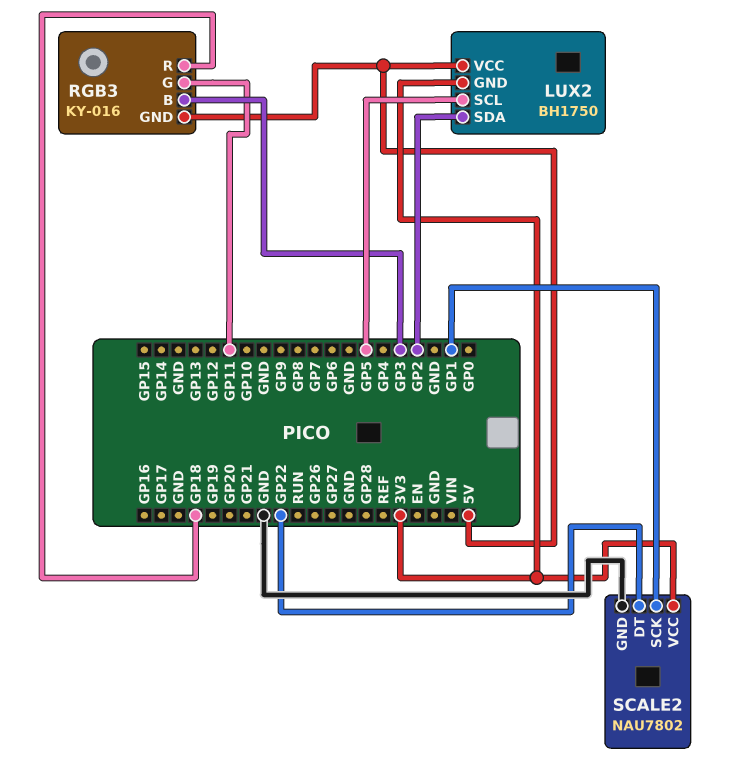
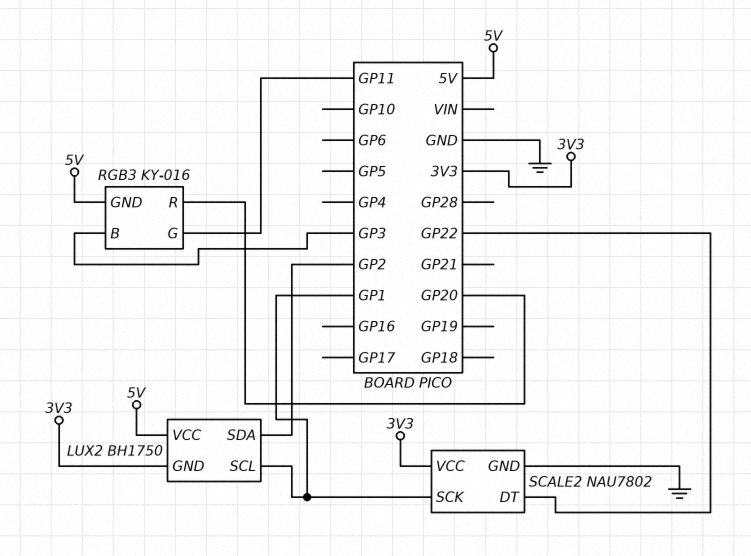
LUX2 pin SCL: GP5 -> GP1
RGB3 pin R: GP18 -> GP20

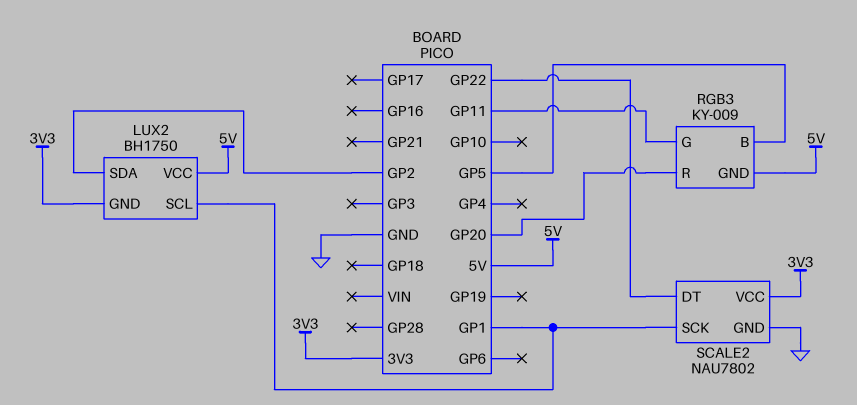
RGB3: KY-016 -> KY-009
RGB3 pin B: GP3 -> GP5

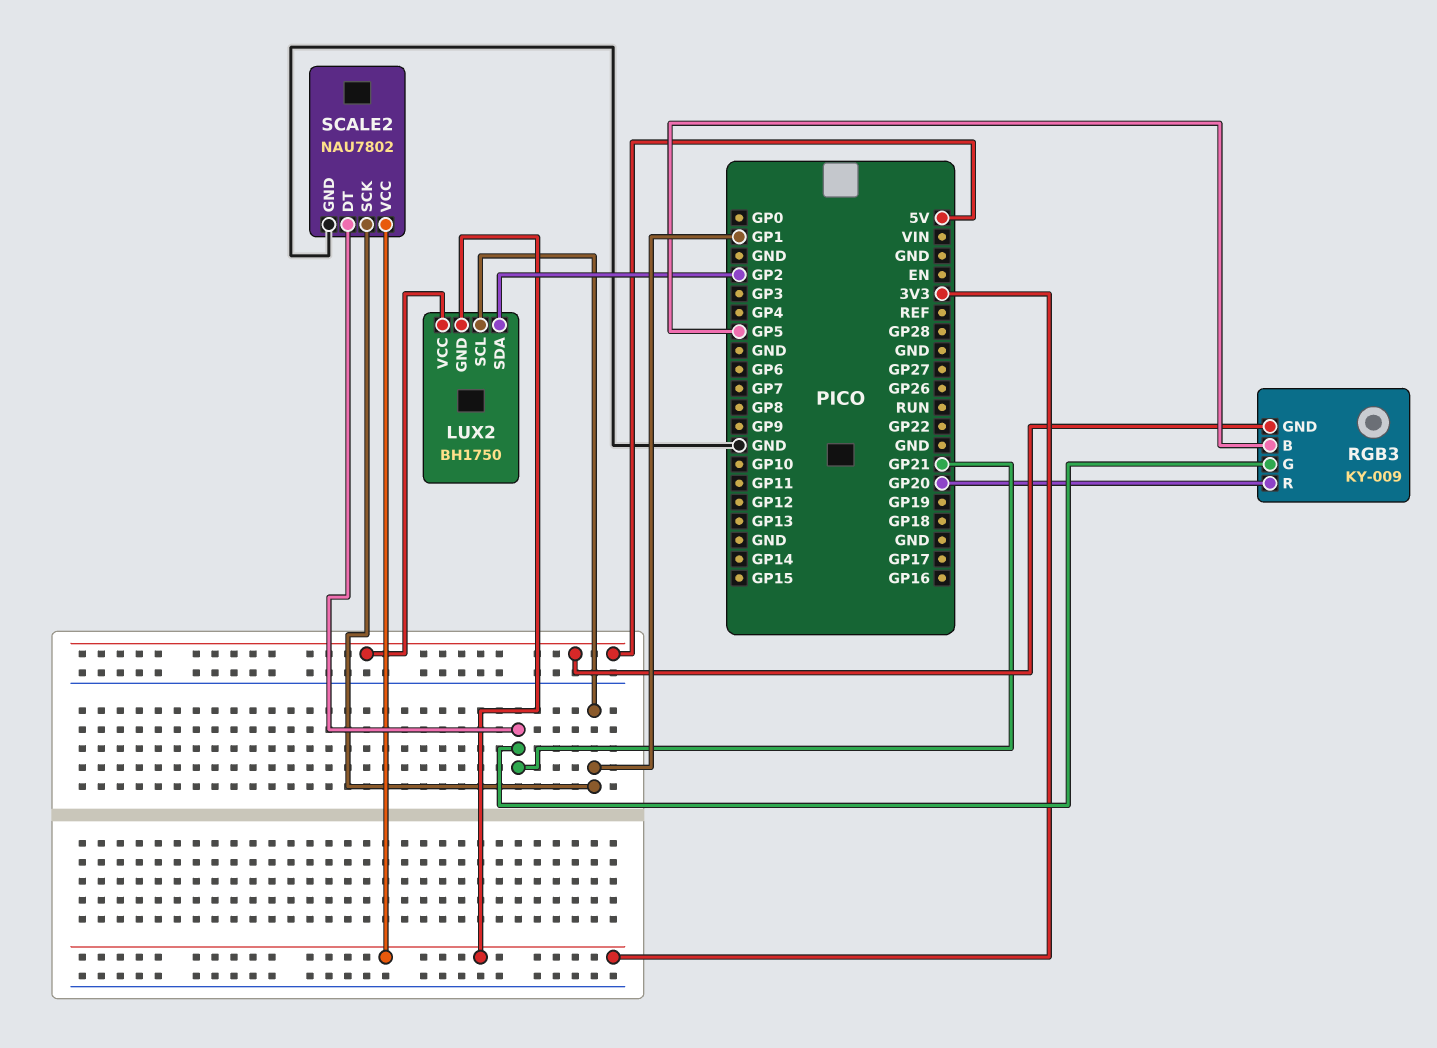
RGB3 pin G: GP11 -> GP21
SCALE2 pin DT: GP22 -> GP21

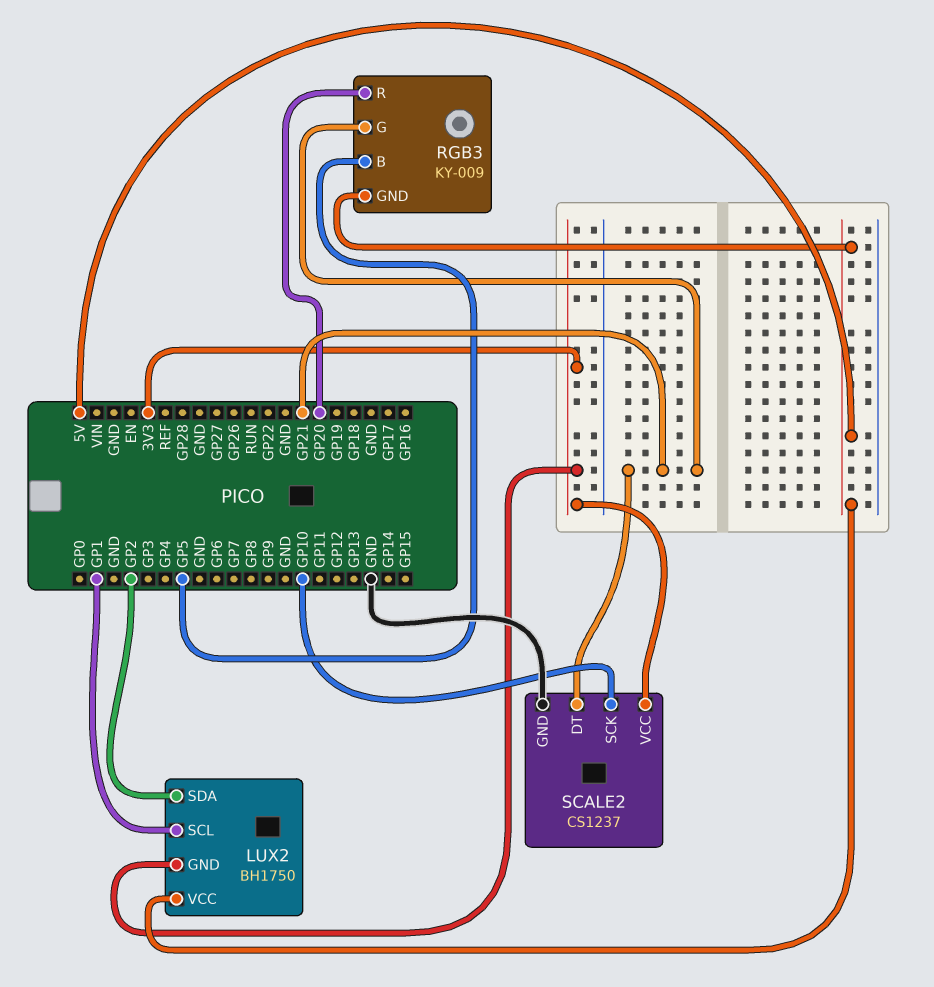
SCALE2: NAU7802 -> CS1237
SCALE2 pin SCK: GP1 -> GP10

